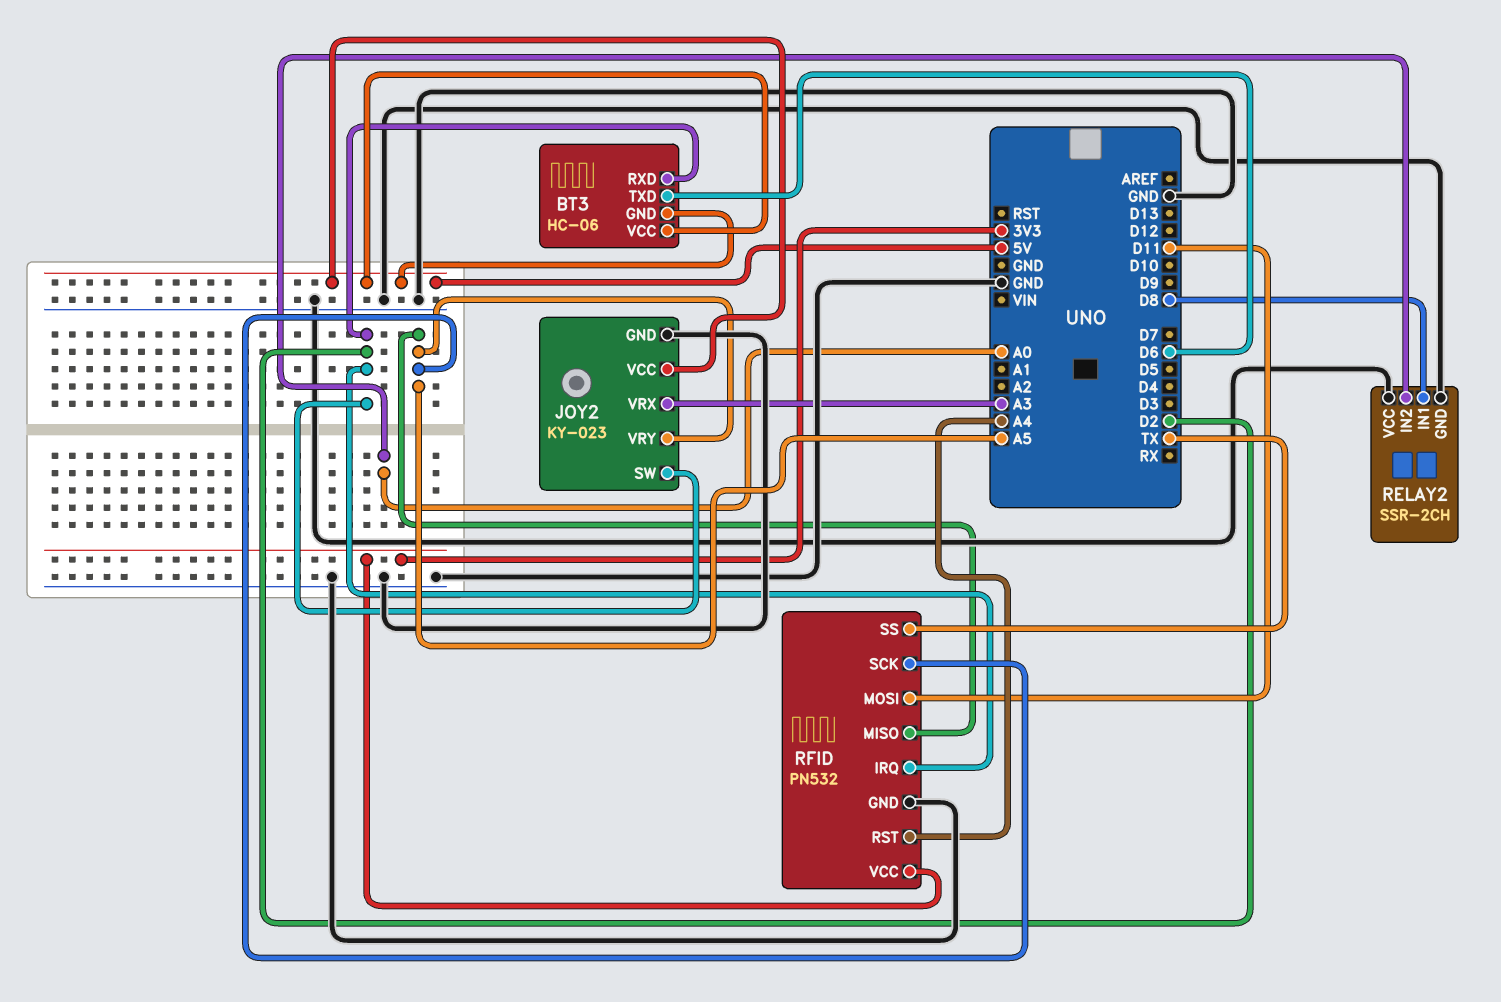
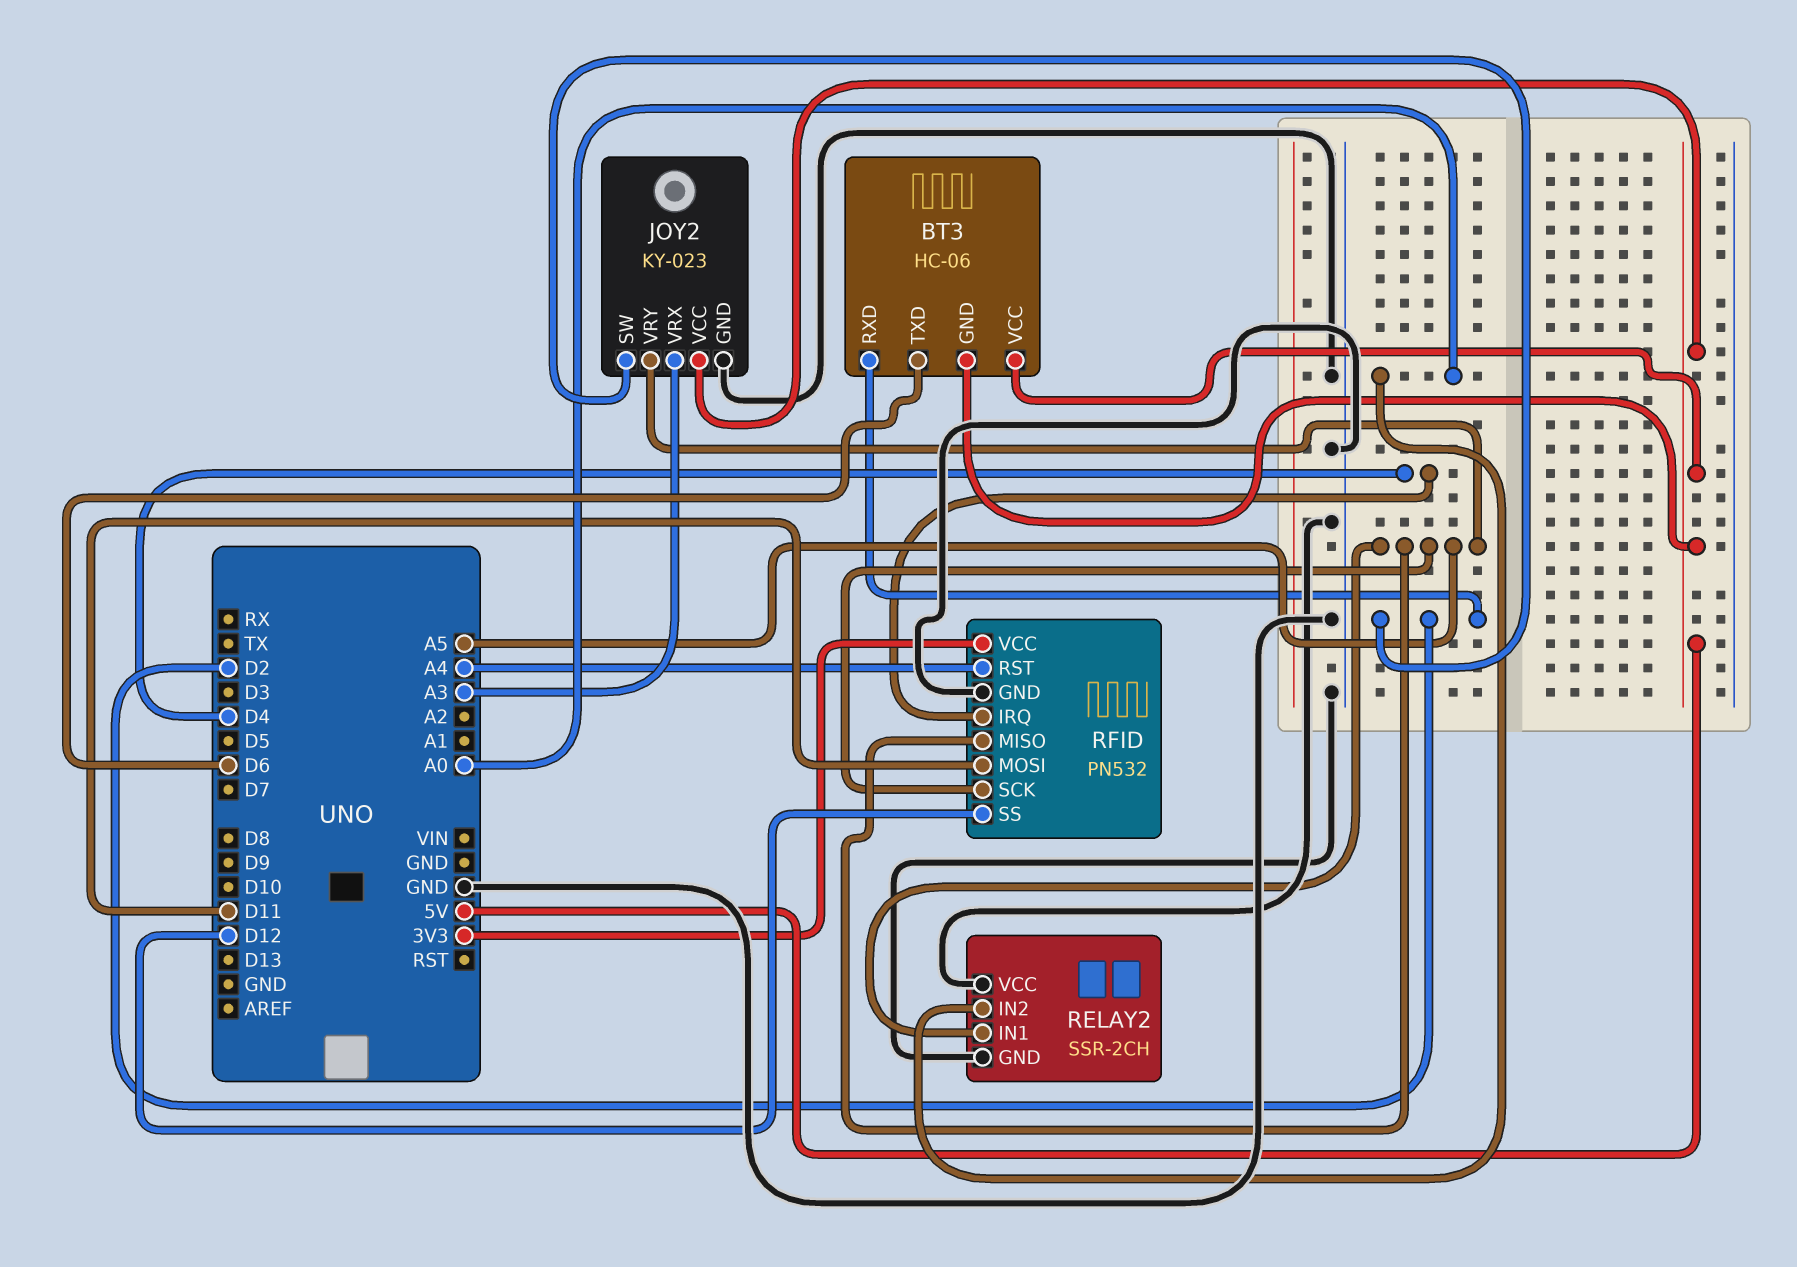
RELAY2 pin IN1: D8 -> A5
RFID pin IRQ: D2 -> D4
RFID pin SS: TX -> D12

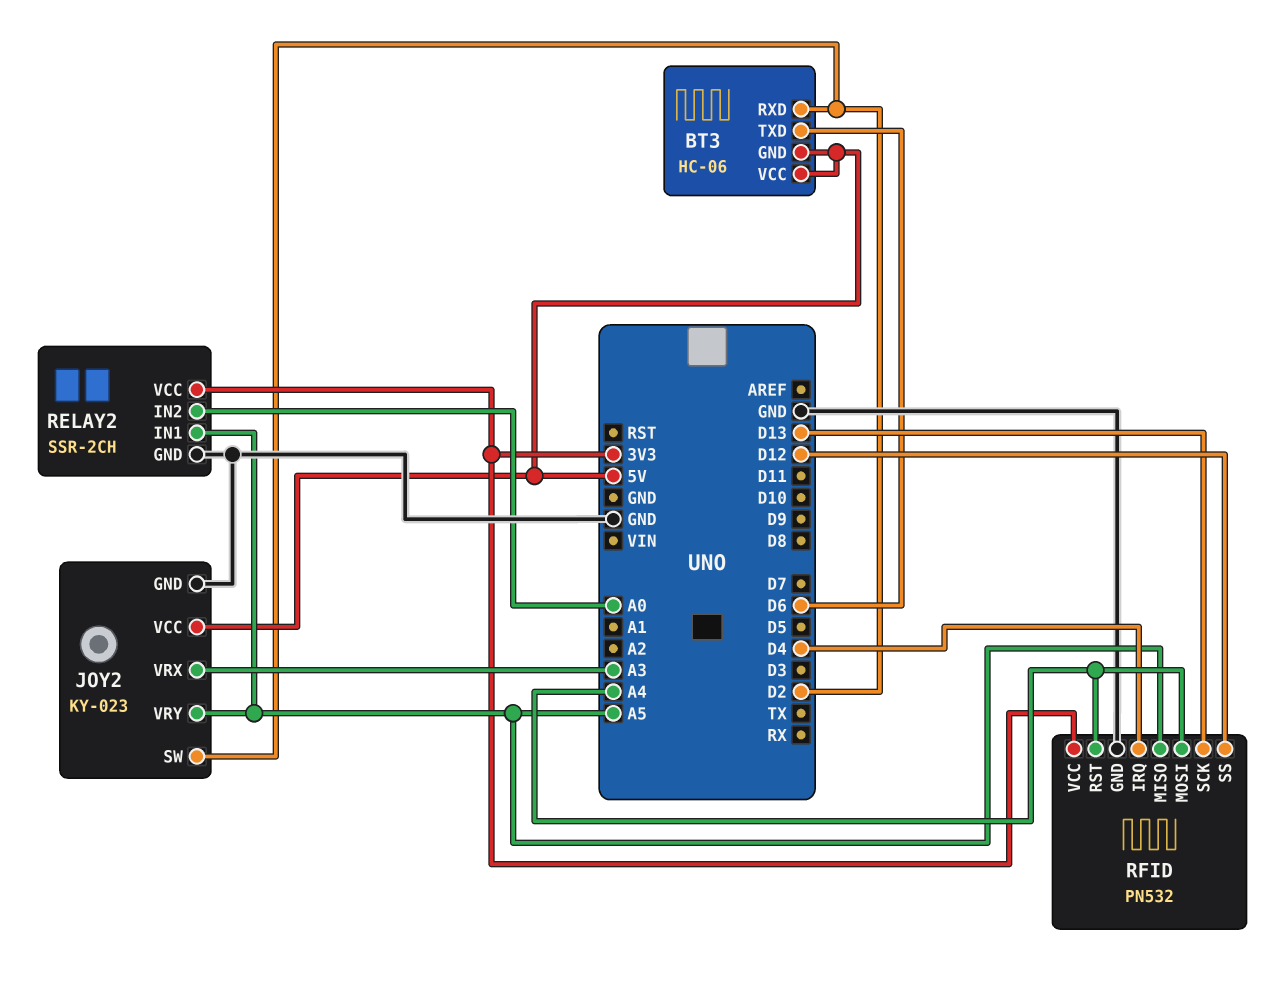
RELAY2 pin VCC: GND -> 3V3
RFID pin MOSI: D11 -> A4
RFID pin SCK: A5 -> D13

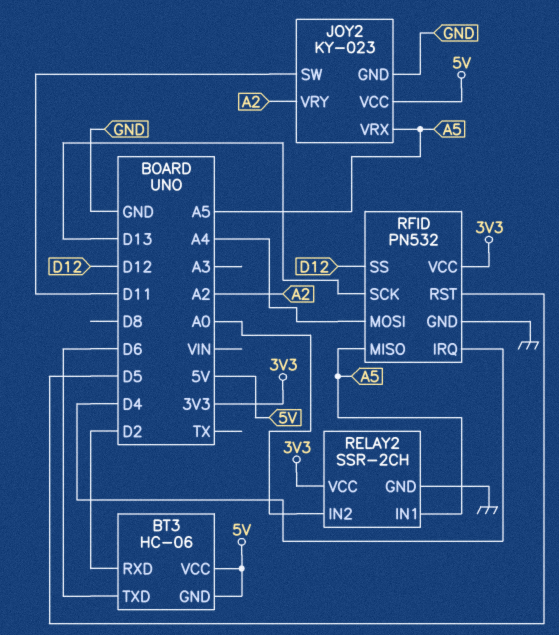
JOY2 pin SW: D2 -> D11
JOY2 pin VRX: A3 -> A5
JOY2 pin VRY: A5 -> A2
RFID pin RST: A4 -> D5

